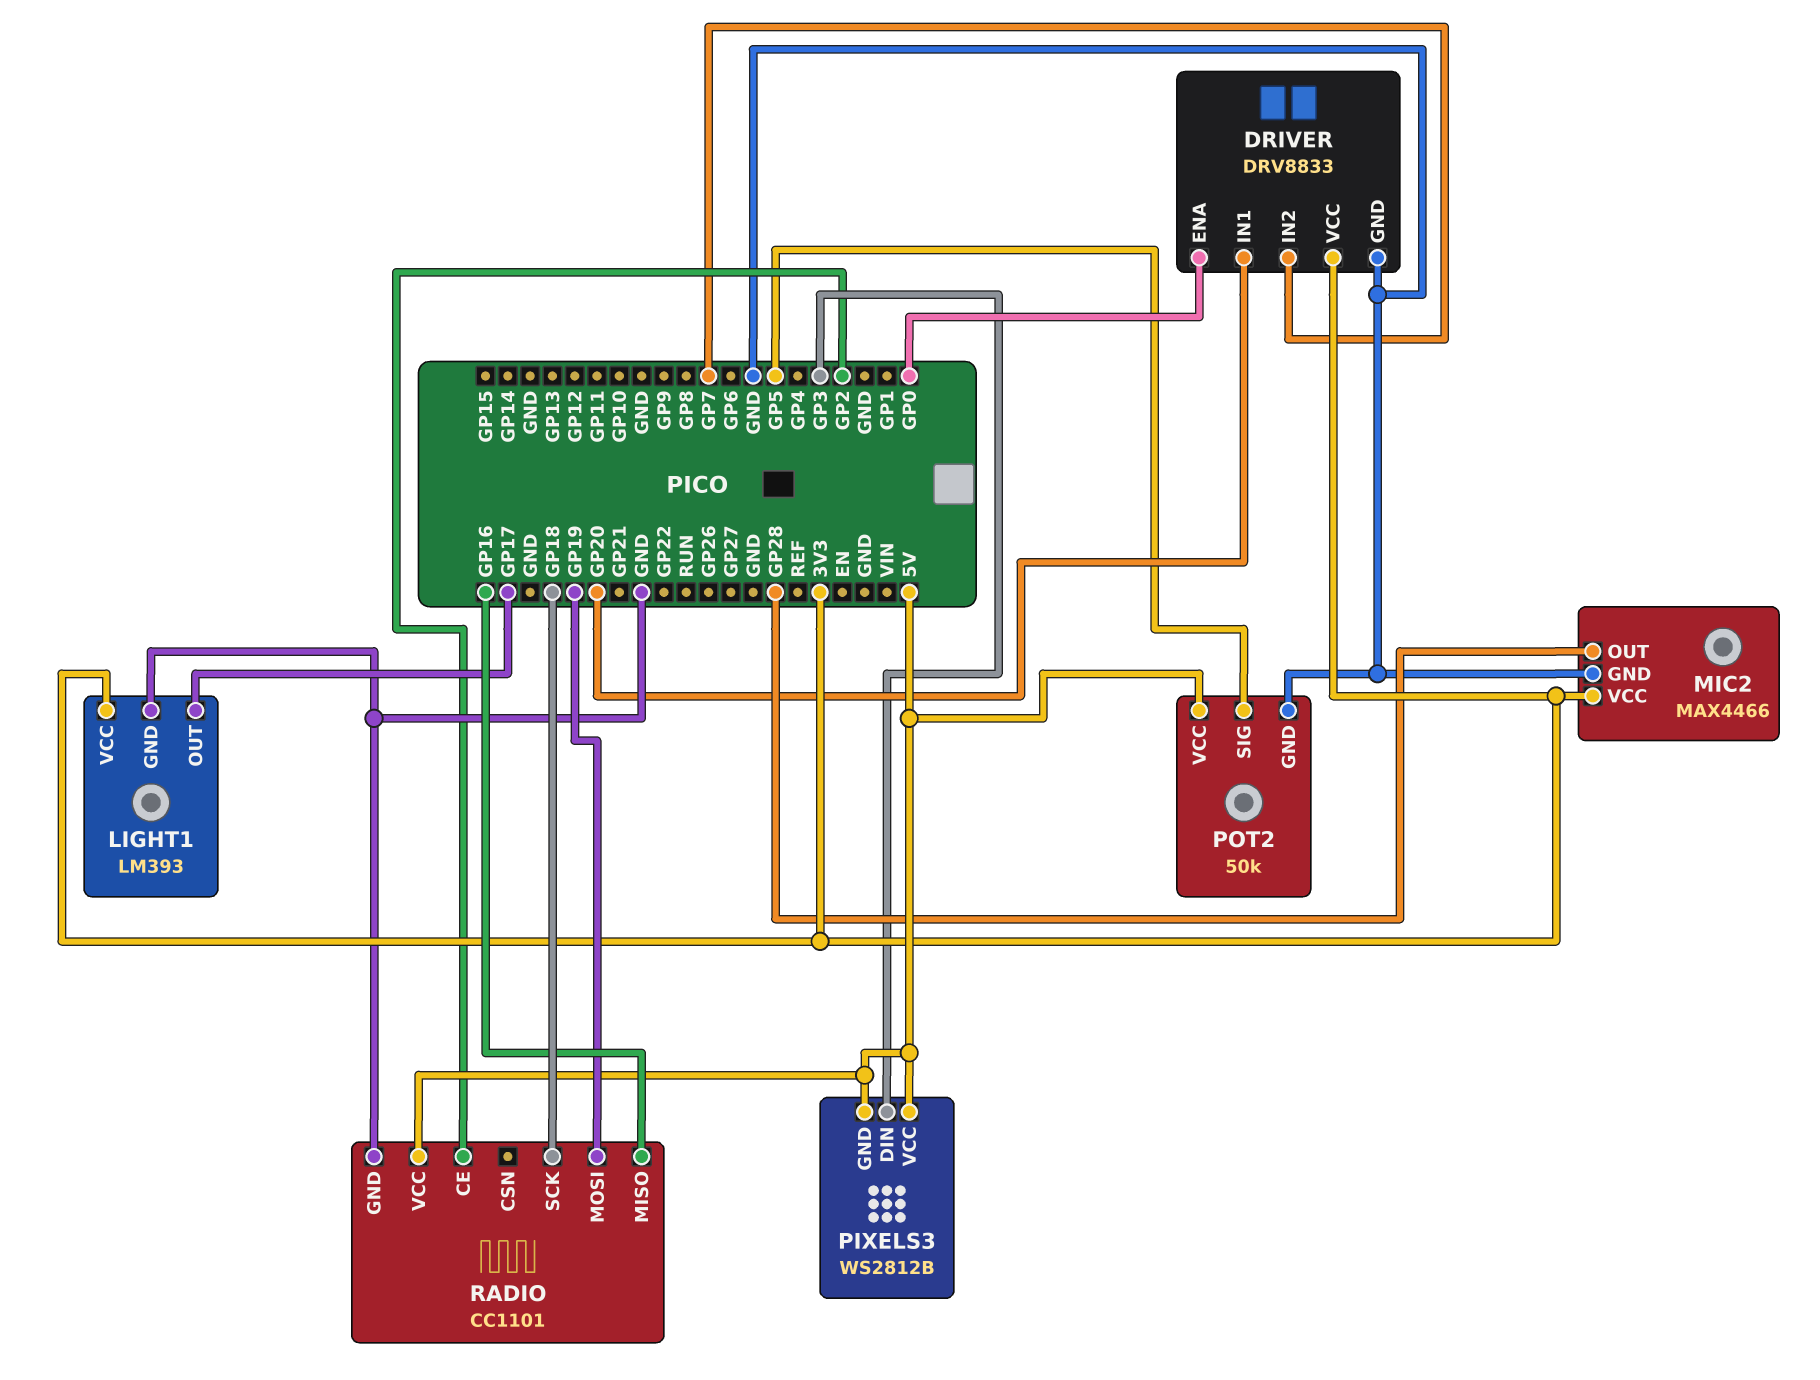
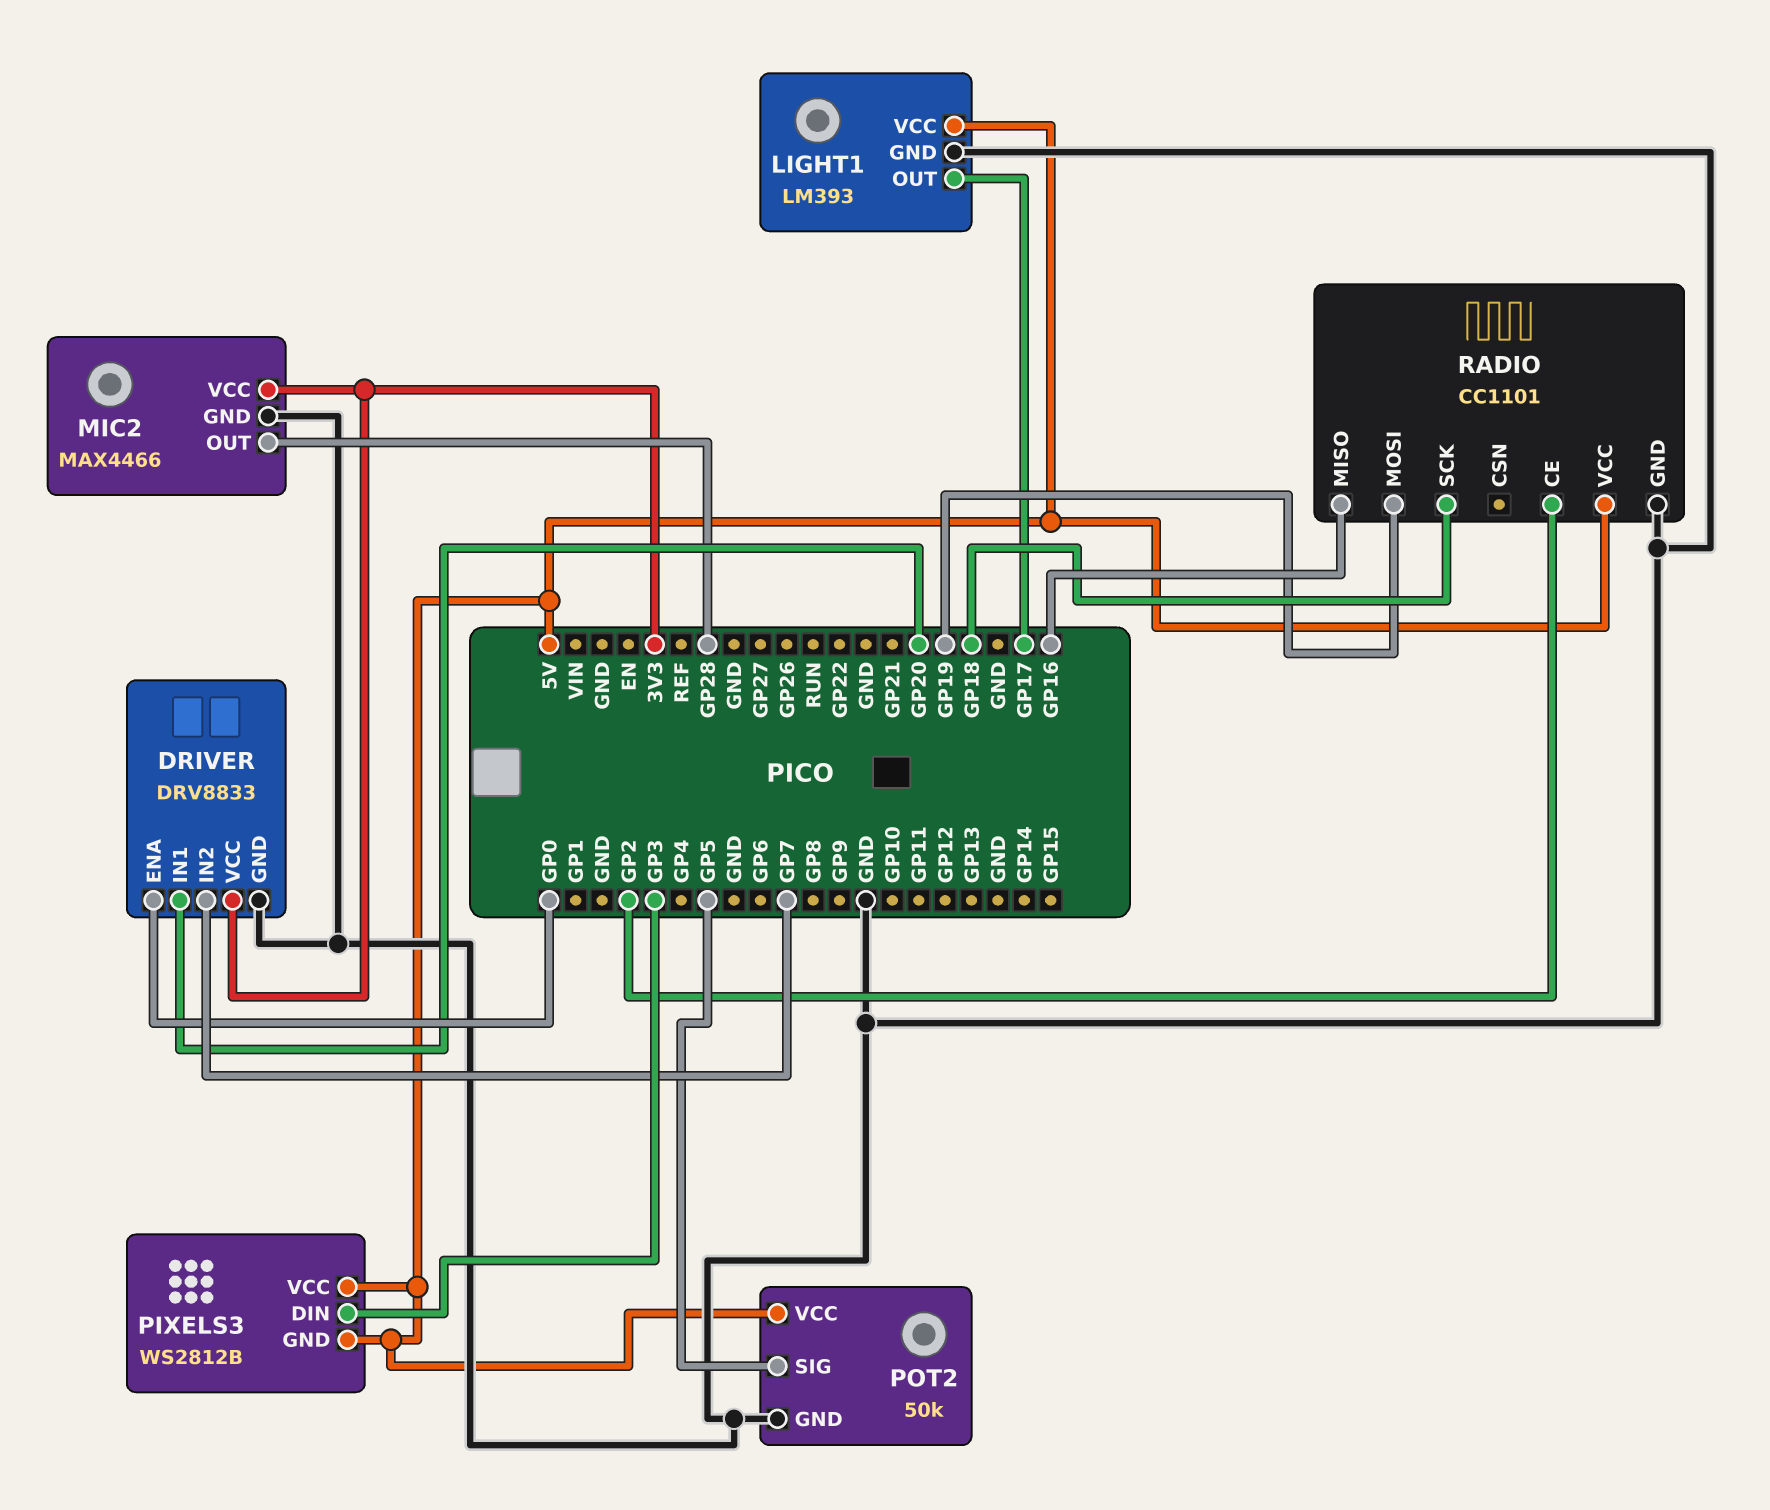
LIGHT1 pin VCC: 3V3 -> 5V

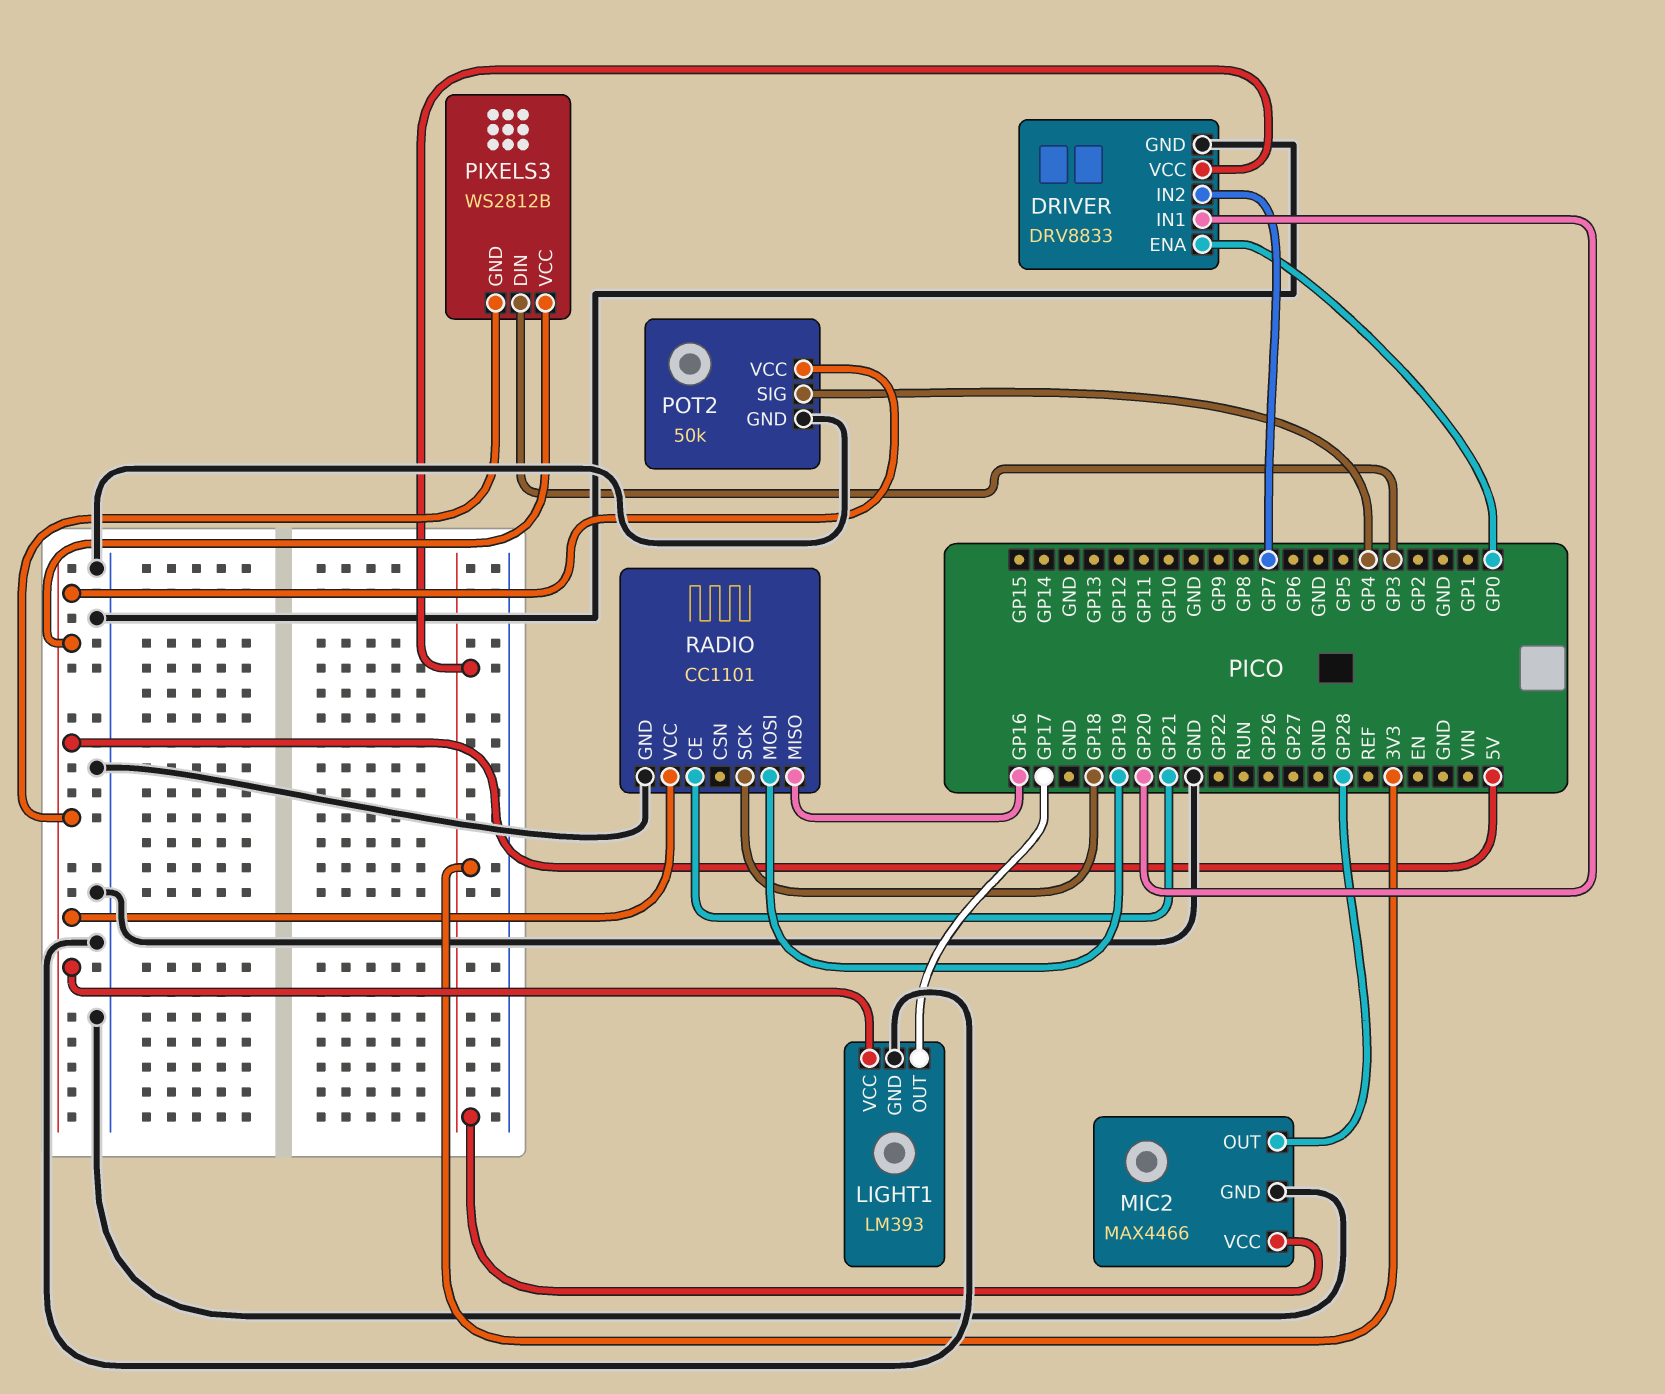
POT2 pin SIG: GP5 -> GP4
RADIO pin CE: GP2 -> GP21

